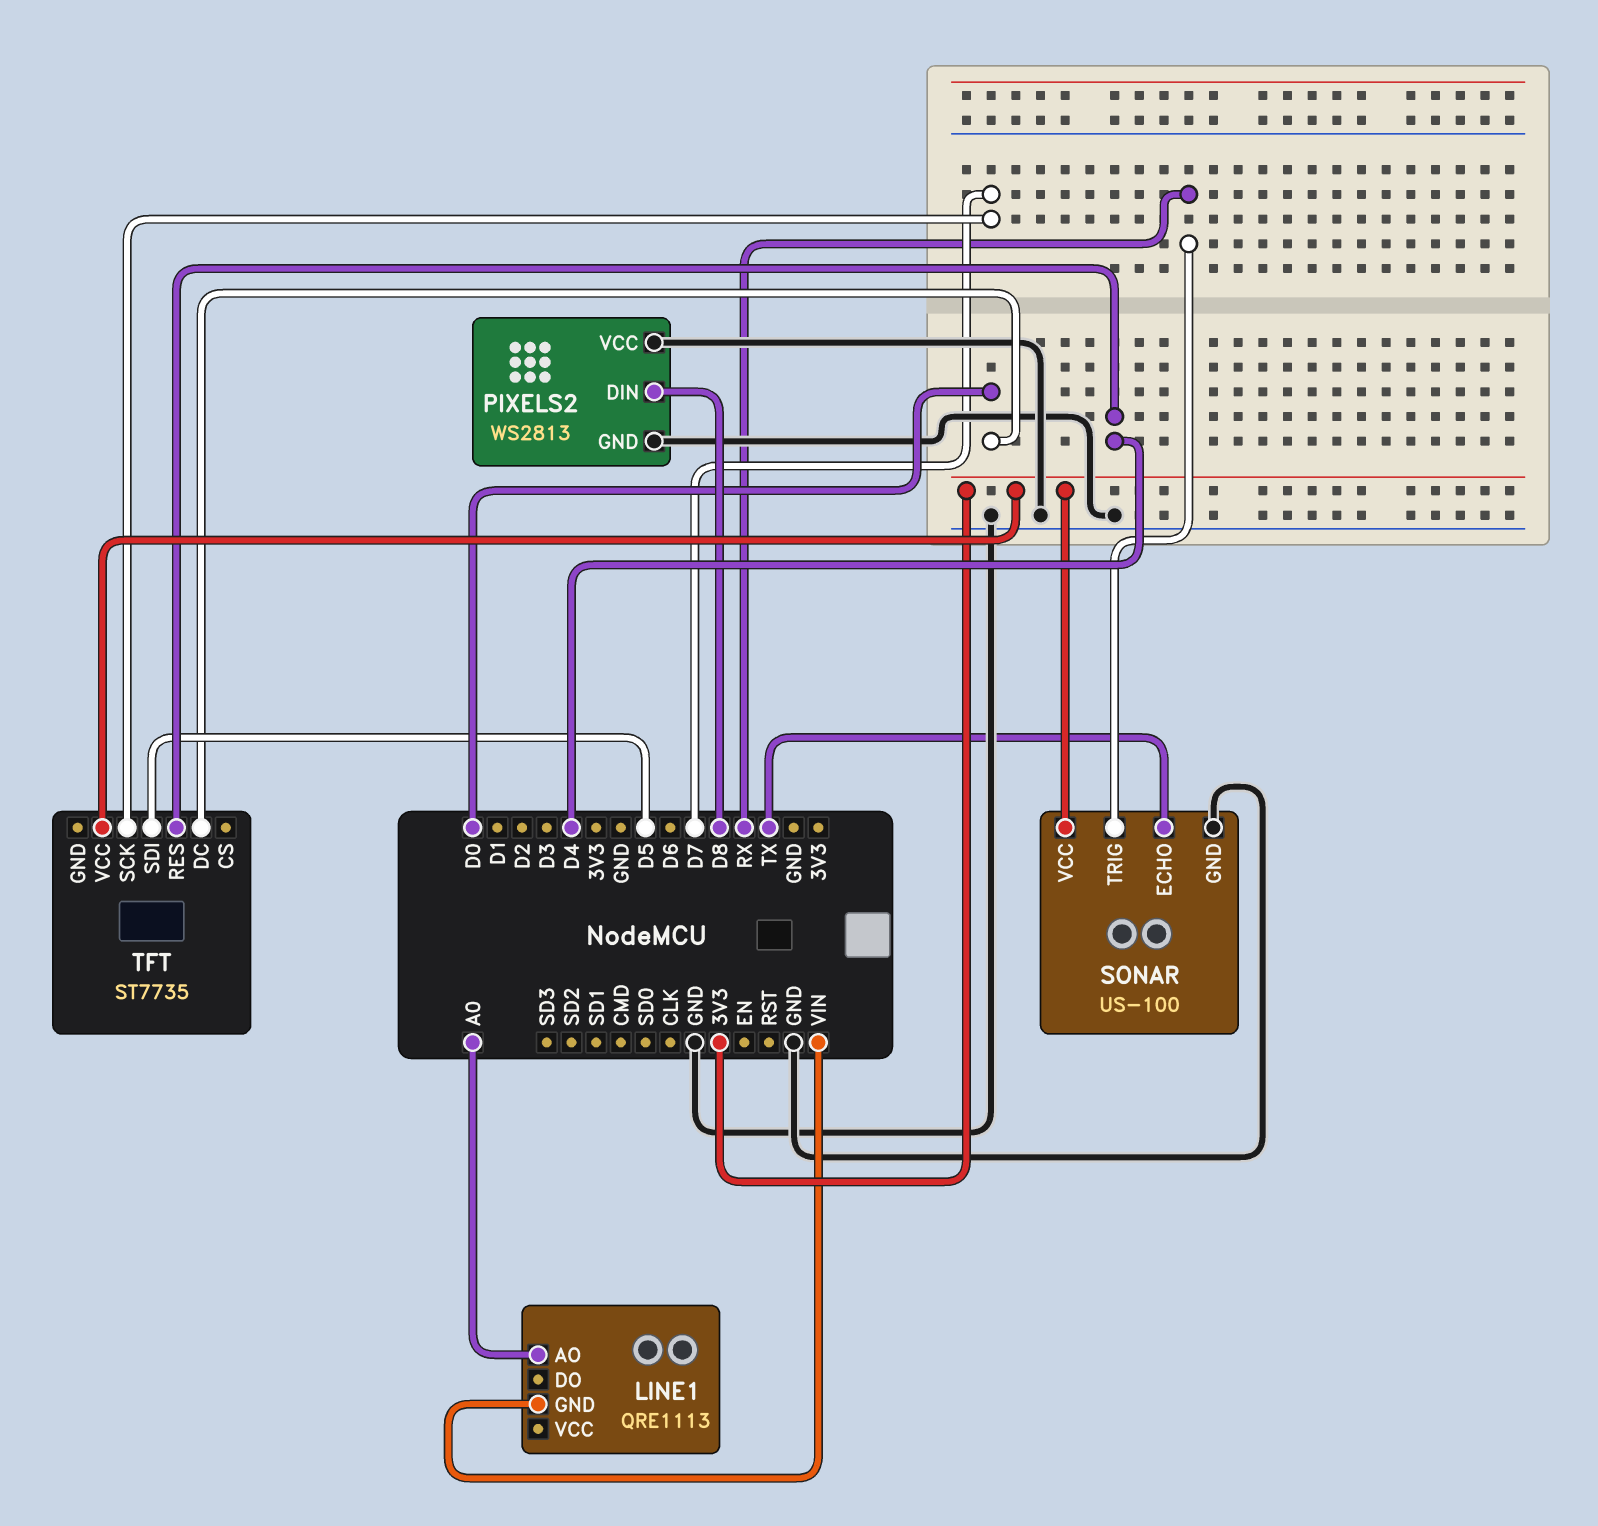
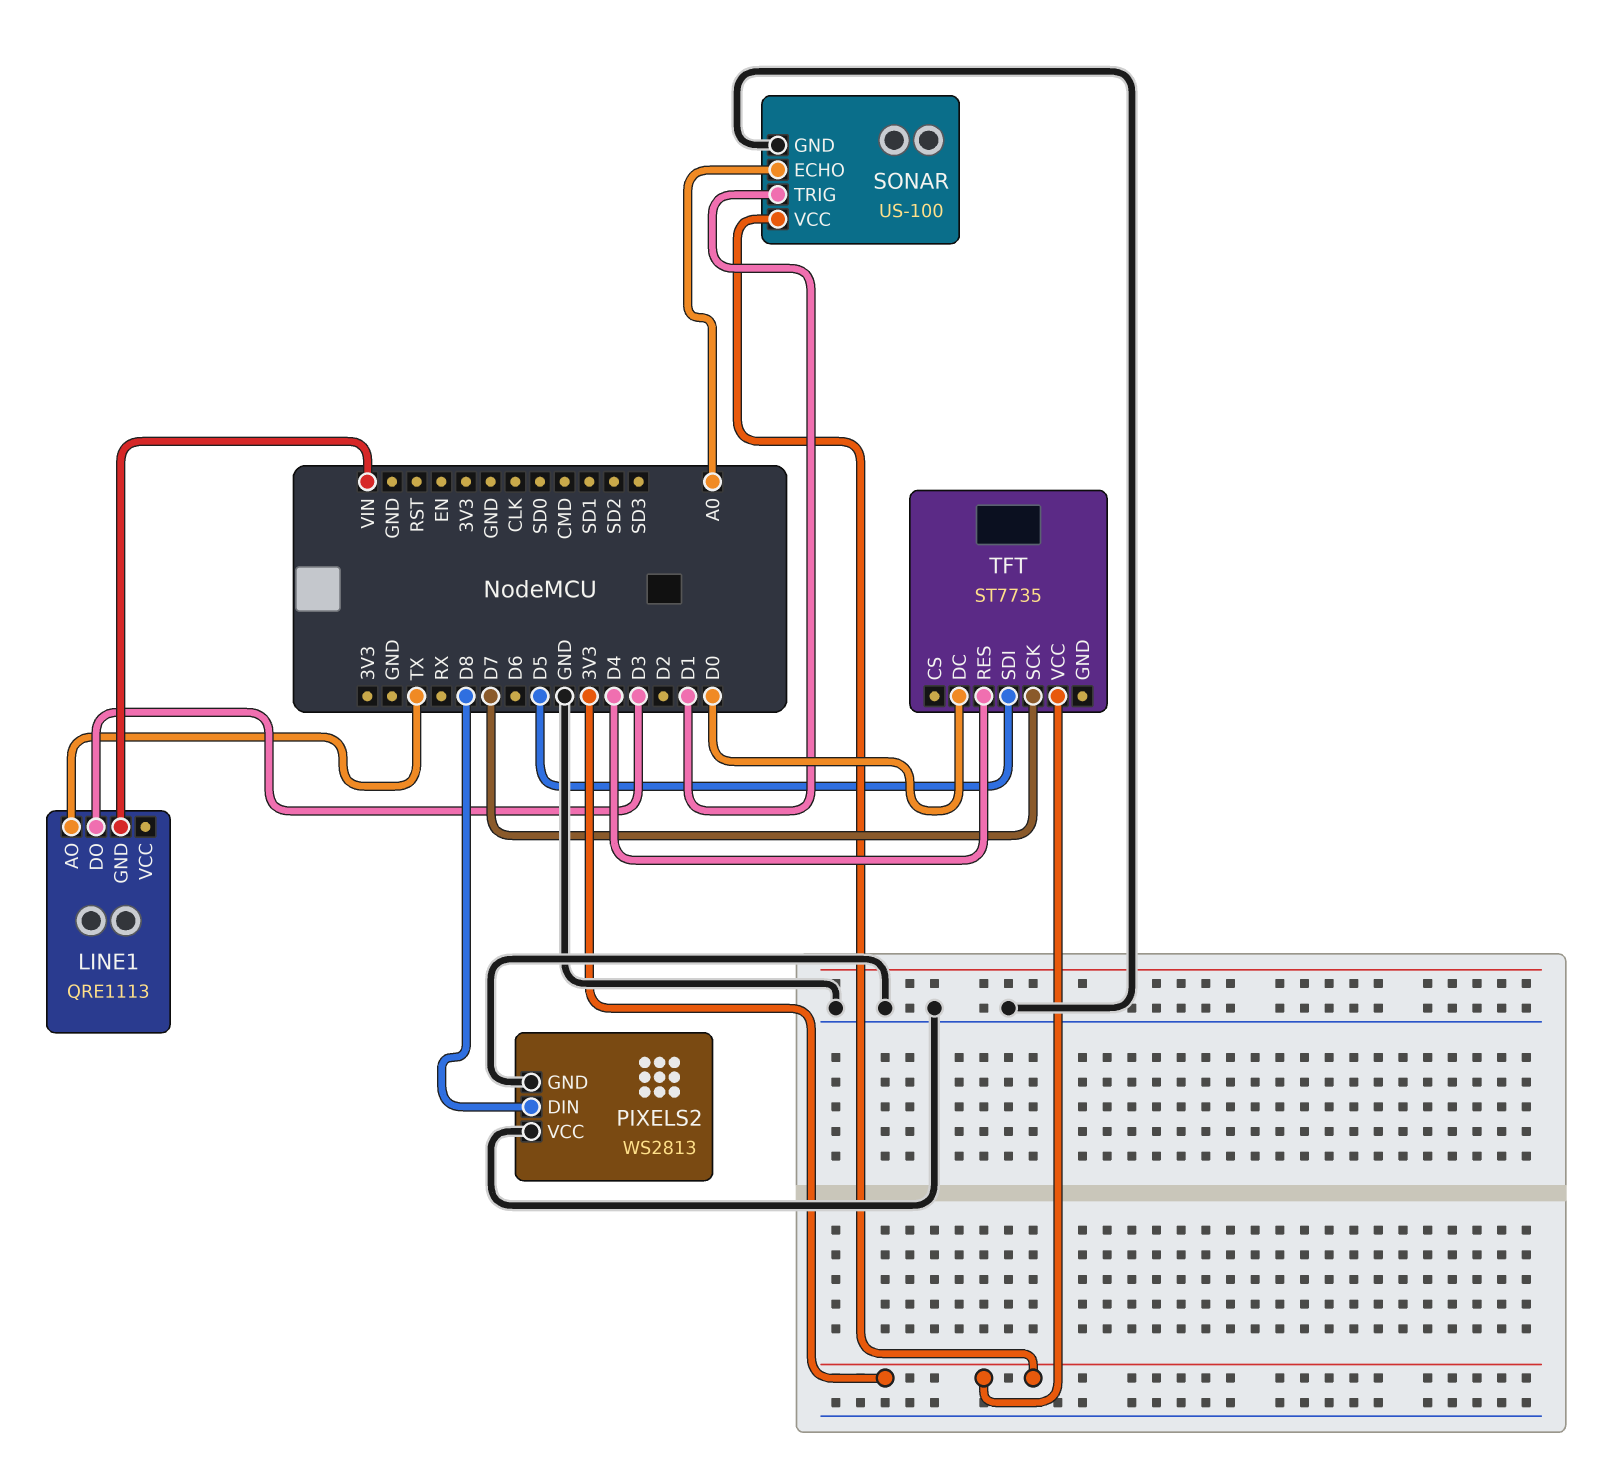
LINE1 pin AO: A0 -> TX
LINE1 pin DO: none -> D3
SONAR pin ECHO: TX -> A0
SONAR pin TRIG: RX -> D1

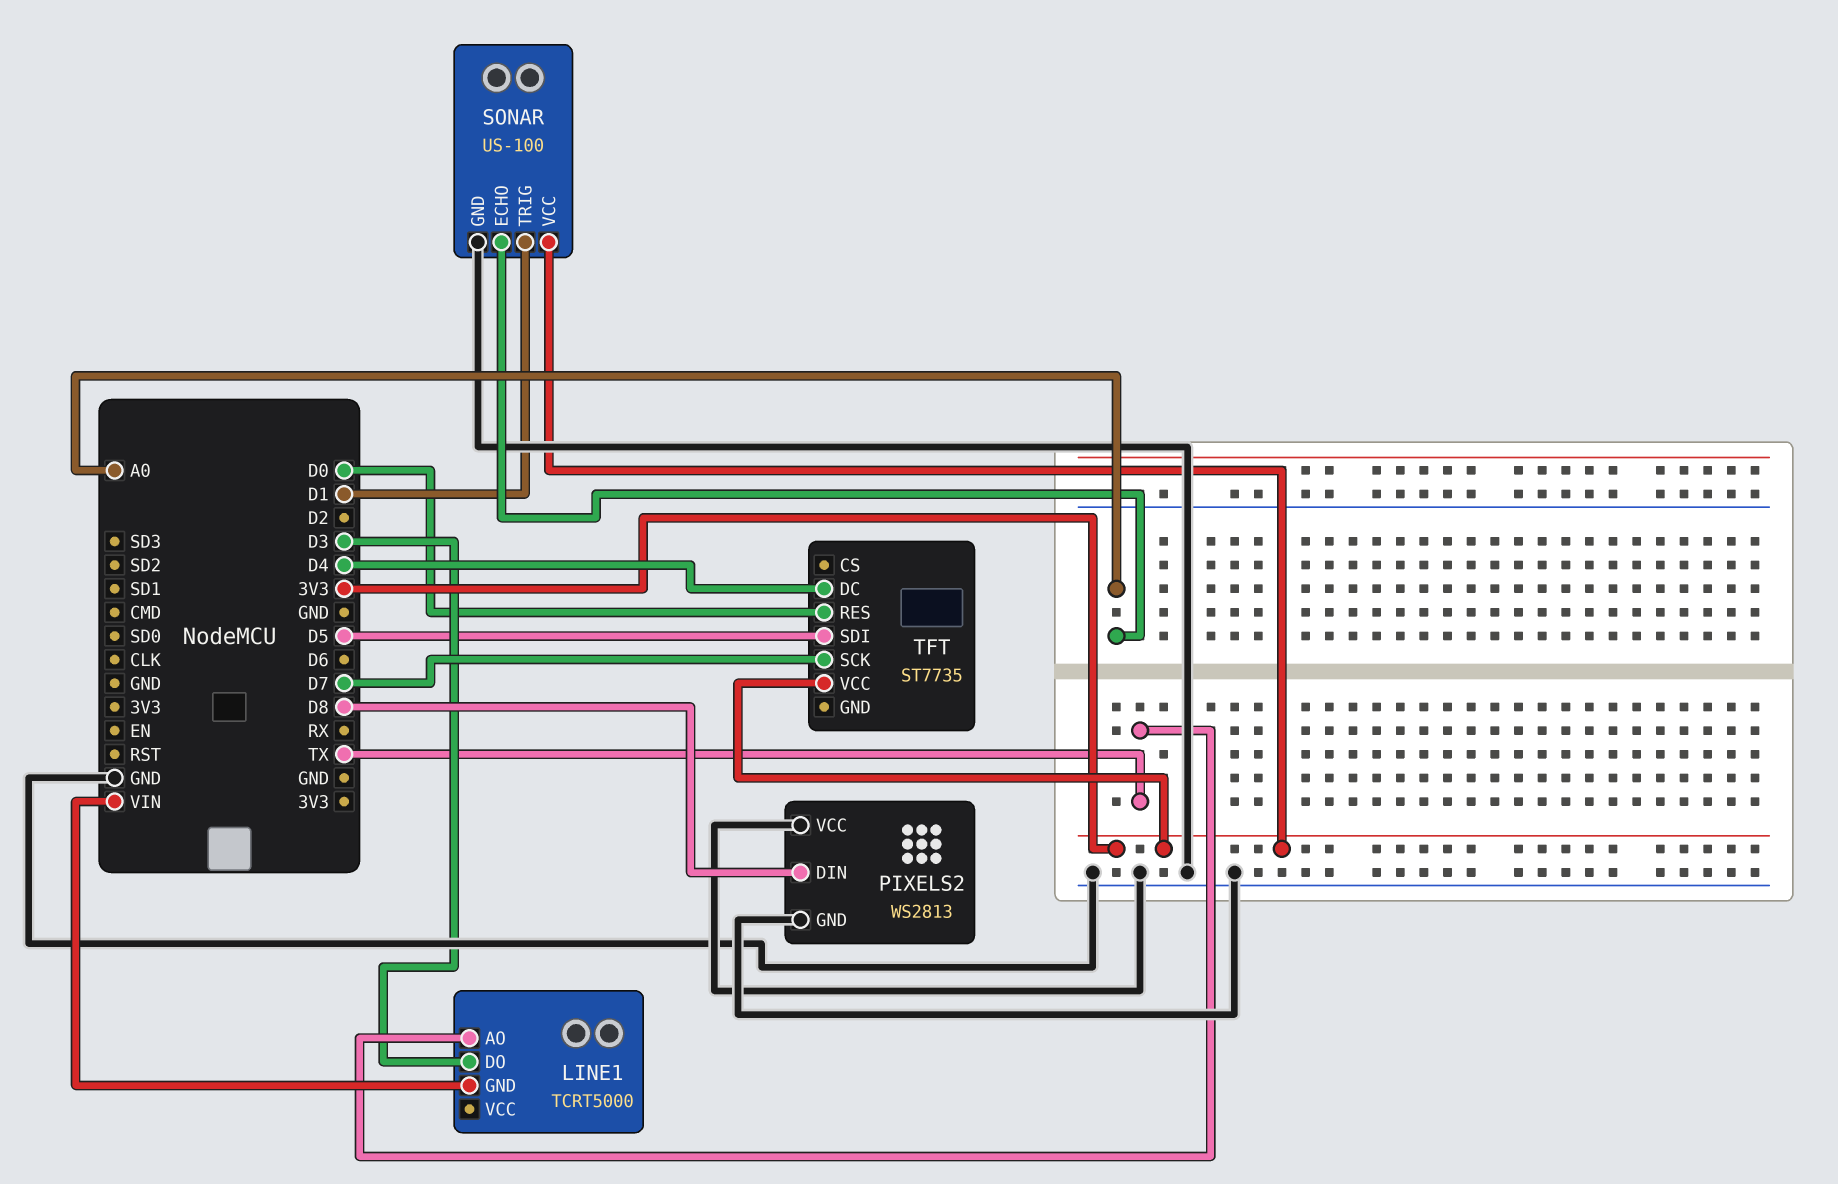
LINE1: QRE1113 -> TCRT5000
TFT pin DC: D0 -> D4
TFT pin RES: D4 -> D0

